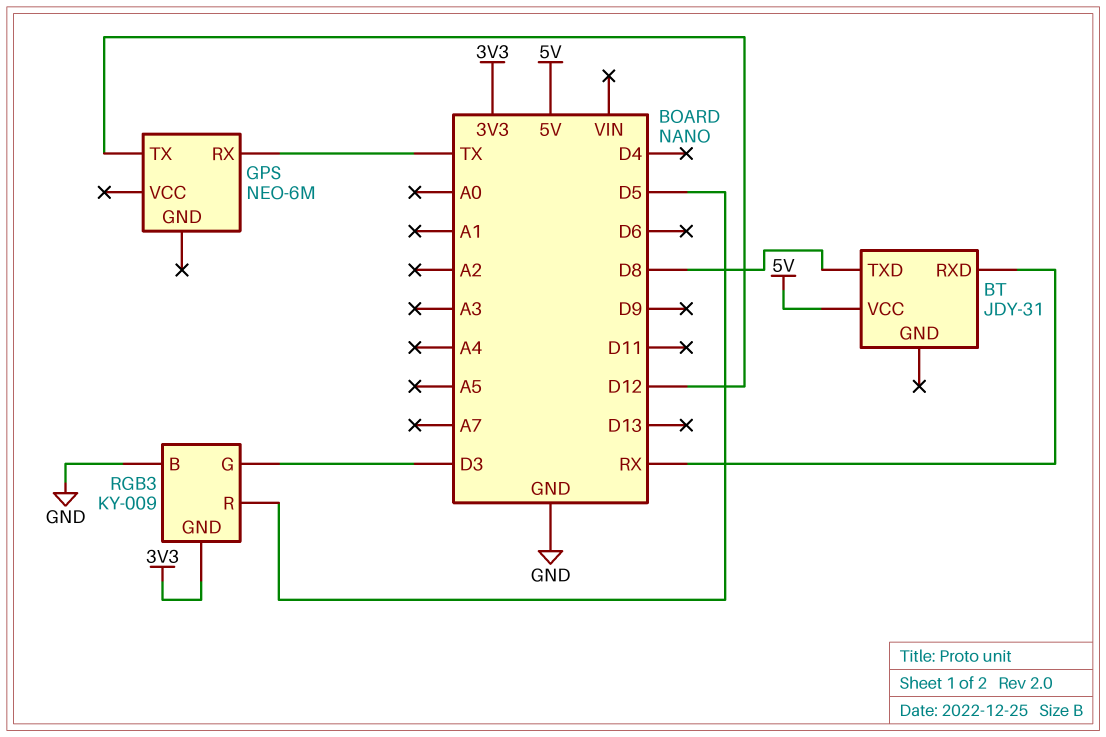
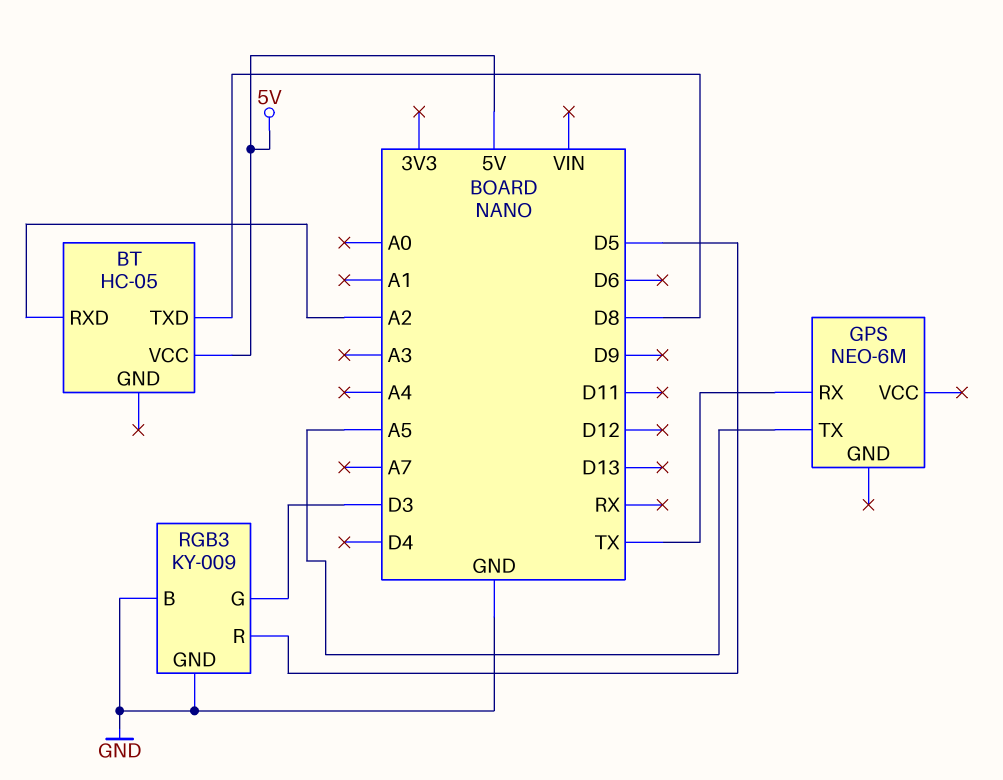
BT: JDY-31 -> HC-05
BT pin RXD: RX -> A2
GPS pin TX: D12 -> A5
RGB3 pin GND: 3V3 -> GND

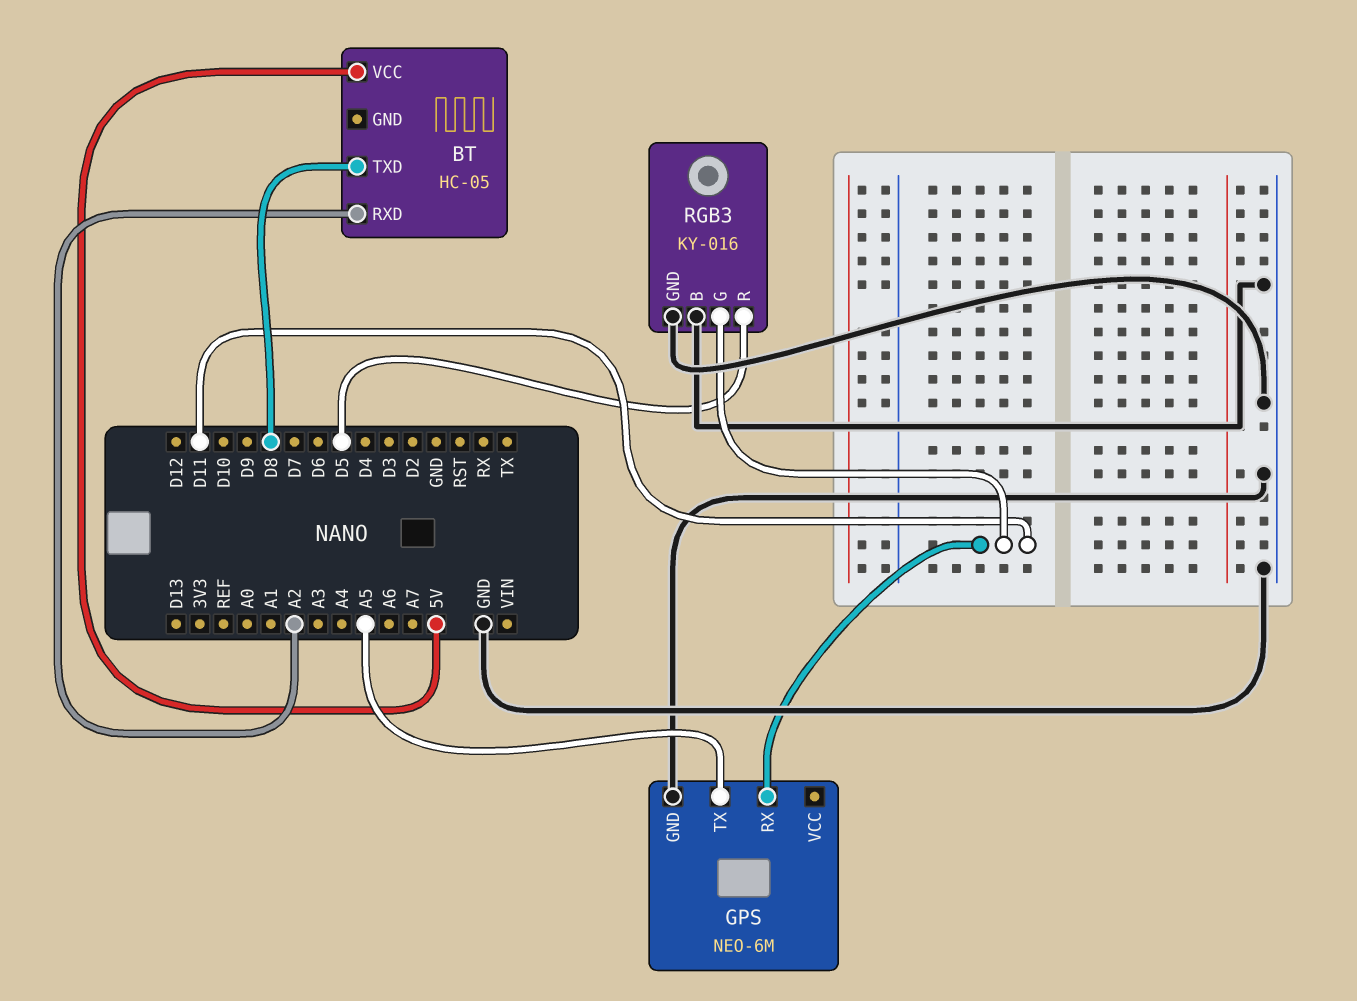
GPS pin GND: none -> GND
GPS pin RX: TX -> D11
RGB3: KY-009 -> KY-016
RGB3 pin G: D3 -> D11

